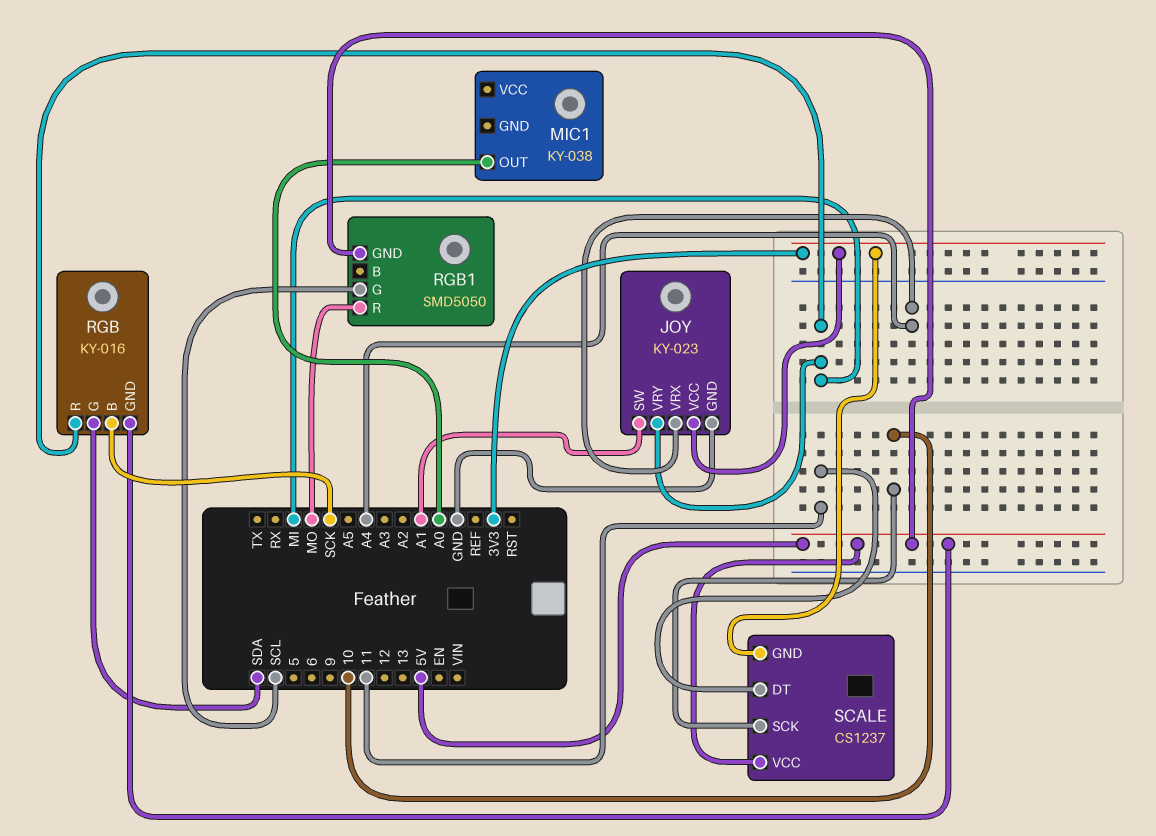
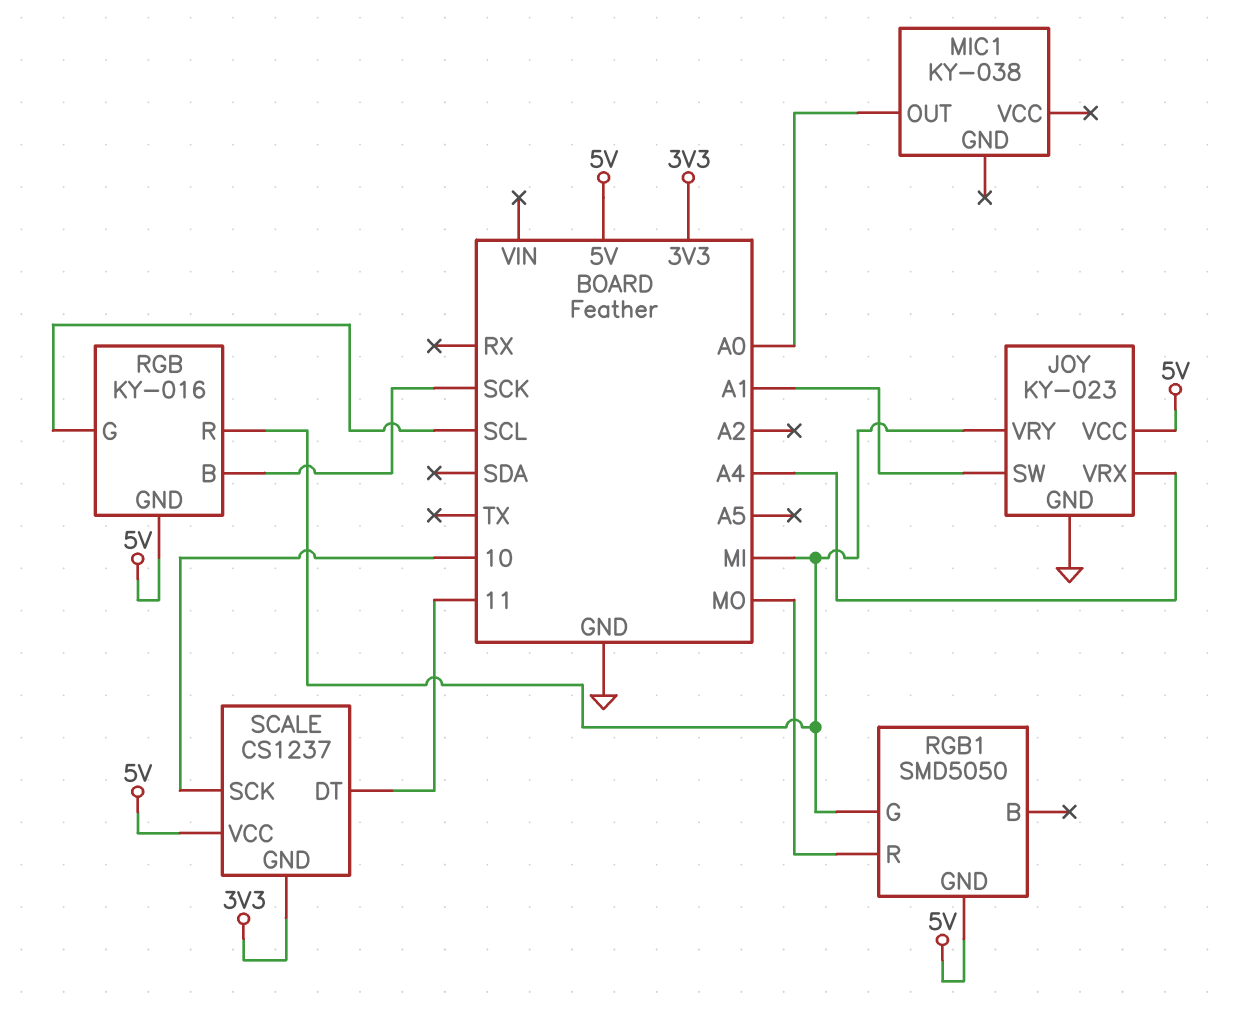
JOY pin VCC: 3V3 -> 5V
RGB pin G: SDA -> SCL
RGB1 pin G: SCL -> MI

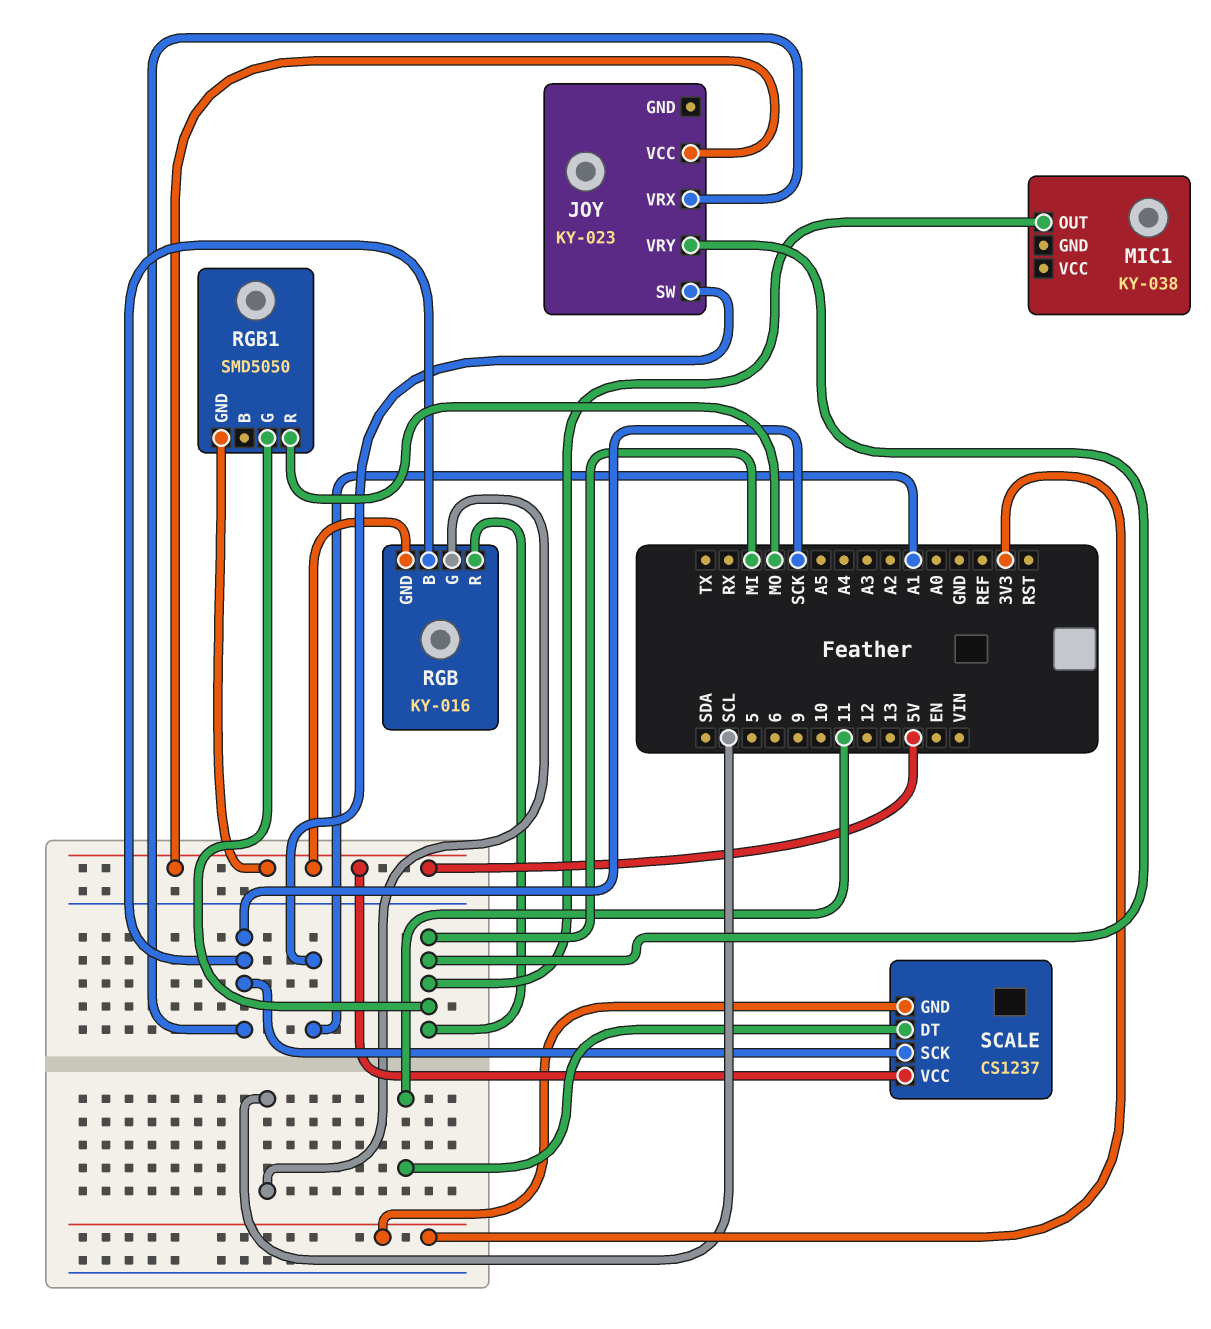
JOY pin GND: GND -> none
JOY pin VRX: A4 -> SCK
MIC1 pin OUT: A0 -> MI
SCALE pin SCK: 10 -> SCK

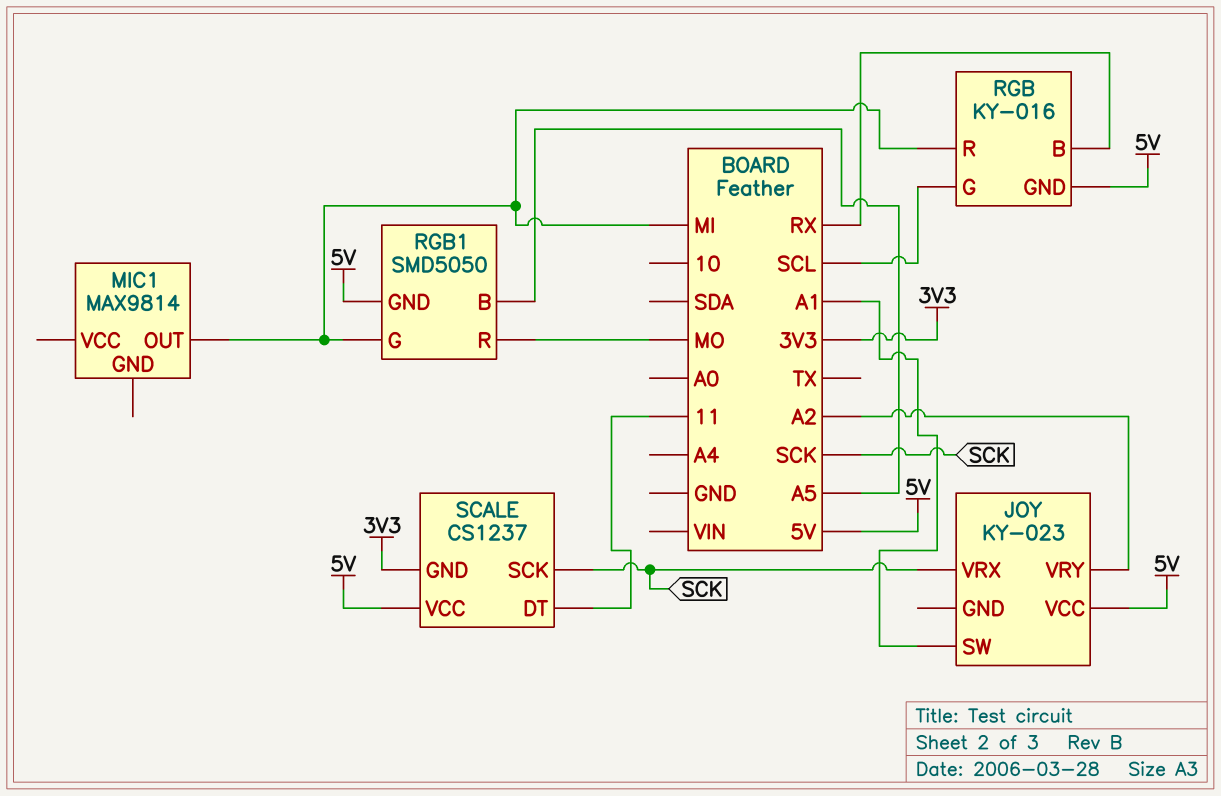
JOY pin VRY: MI -> A2
MIC1: KY-038 -> MAX9814
RGB pin B: SCK -> RX
RGB1 pin B: none -> A5

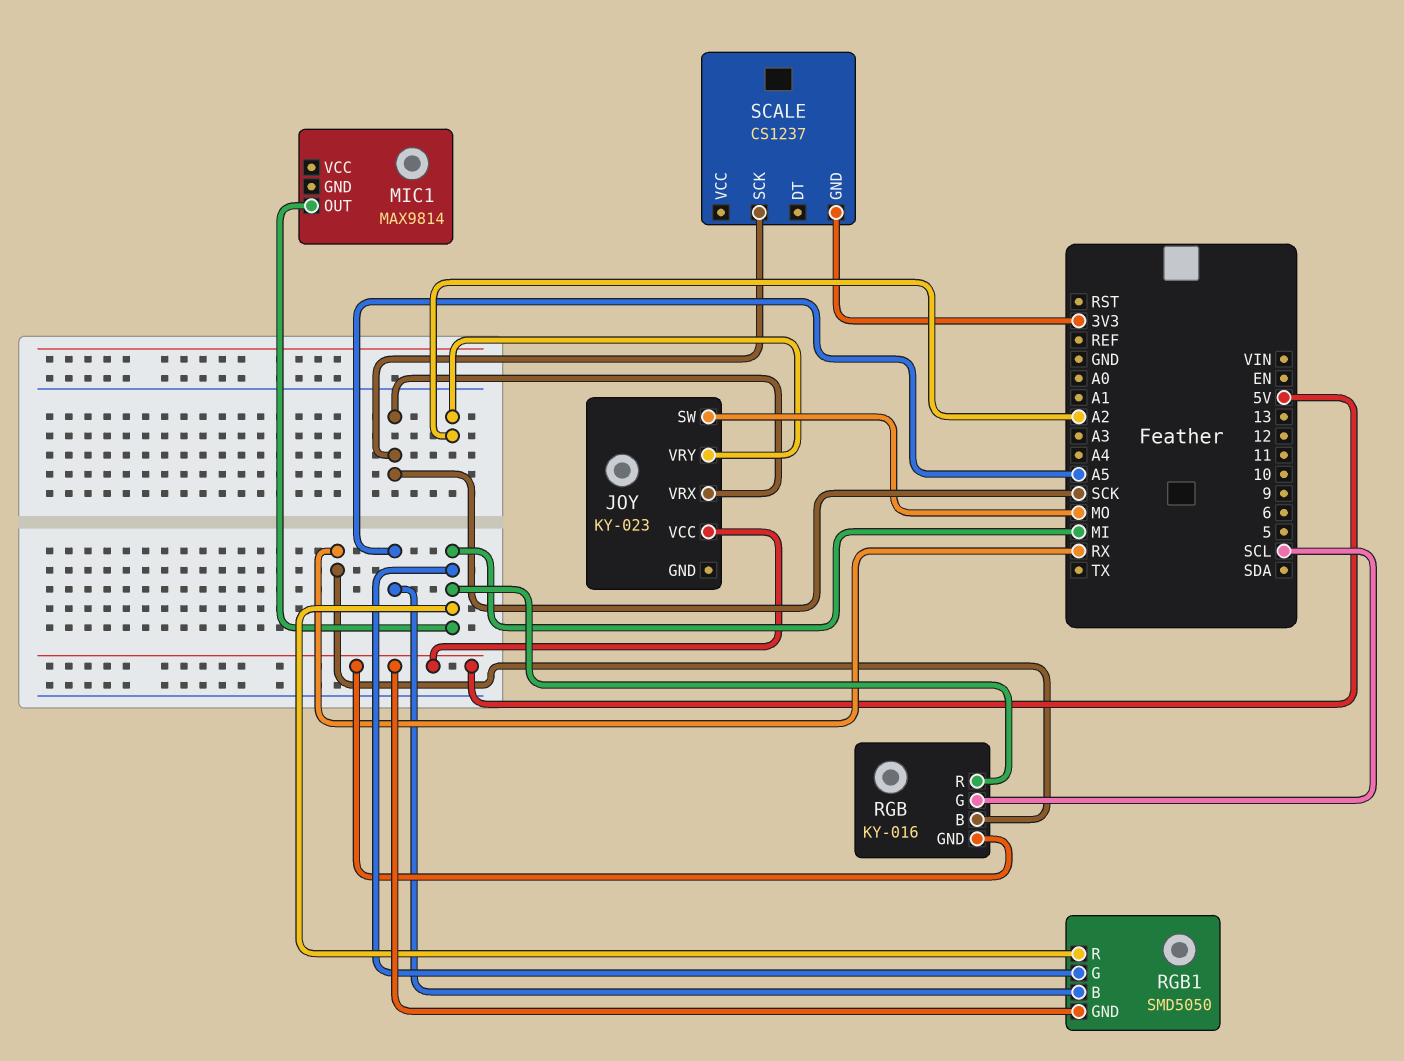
JOY pin SW: A1 -> MO
RGB1 pin R: MO -> MI
SCALE pin DT: 11 -> none
SCALE pin VCC: 5V -> none

